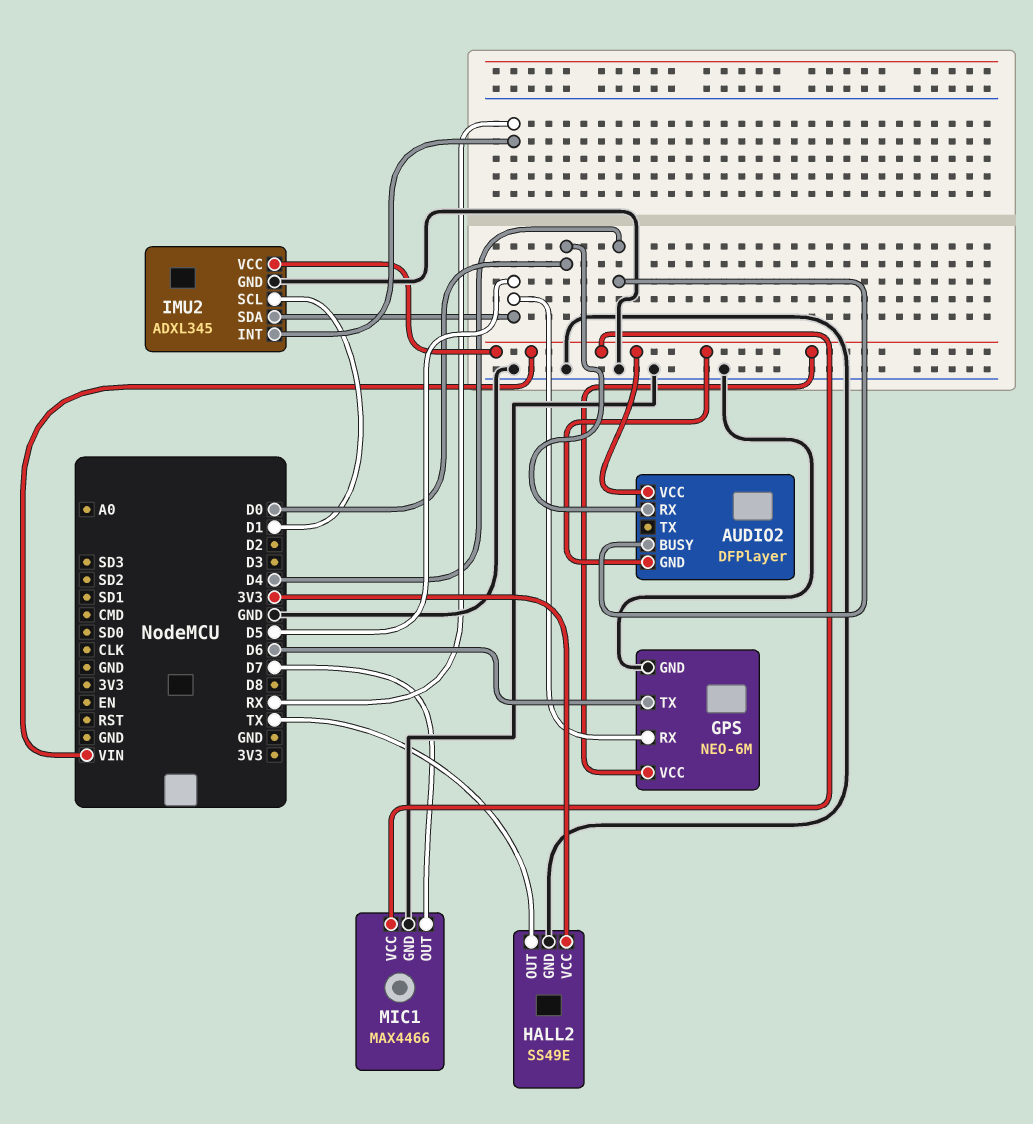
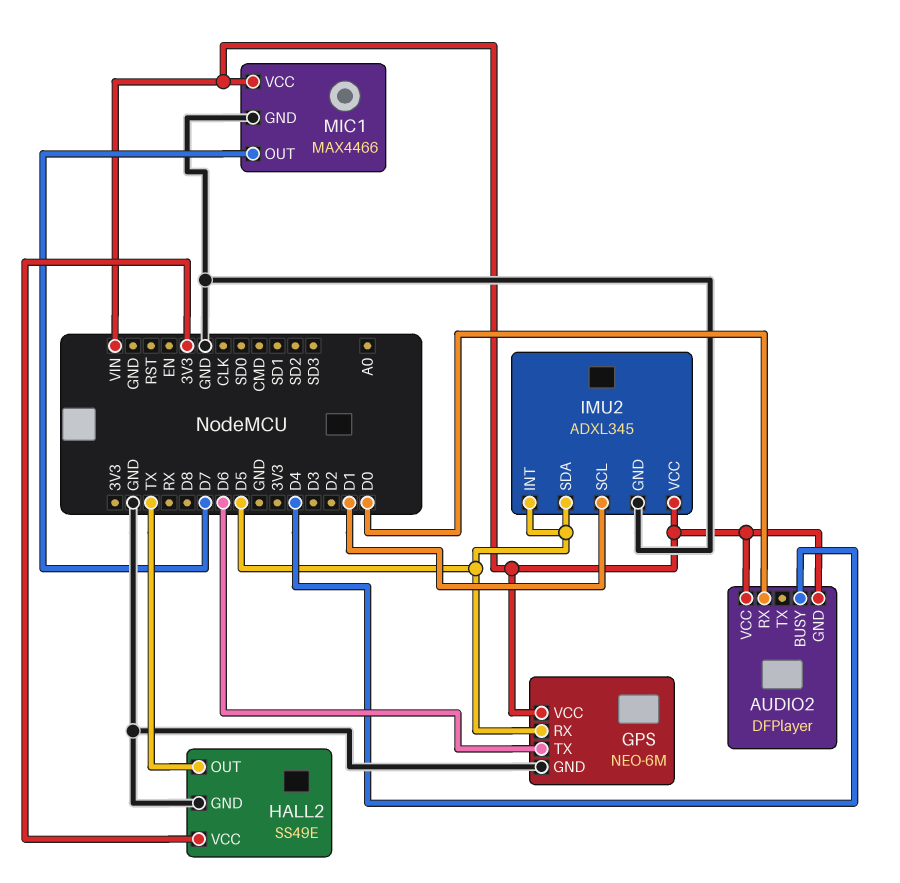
IMU2 pin INT: RX -> D5

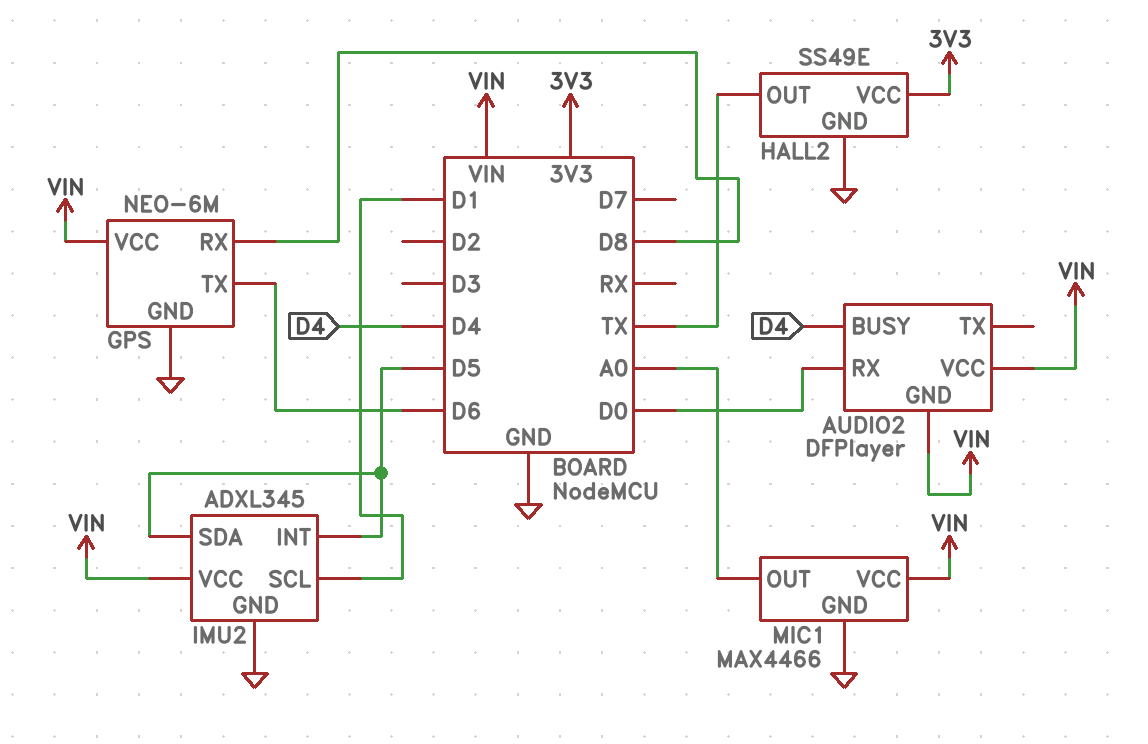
GPS pin RX: D5 -> D8
MIC1 pin OUT: D7 -> A0

